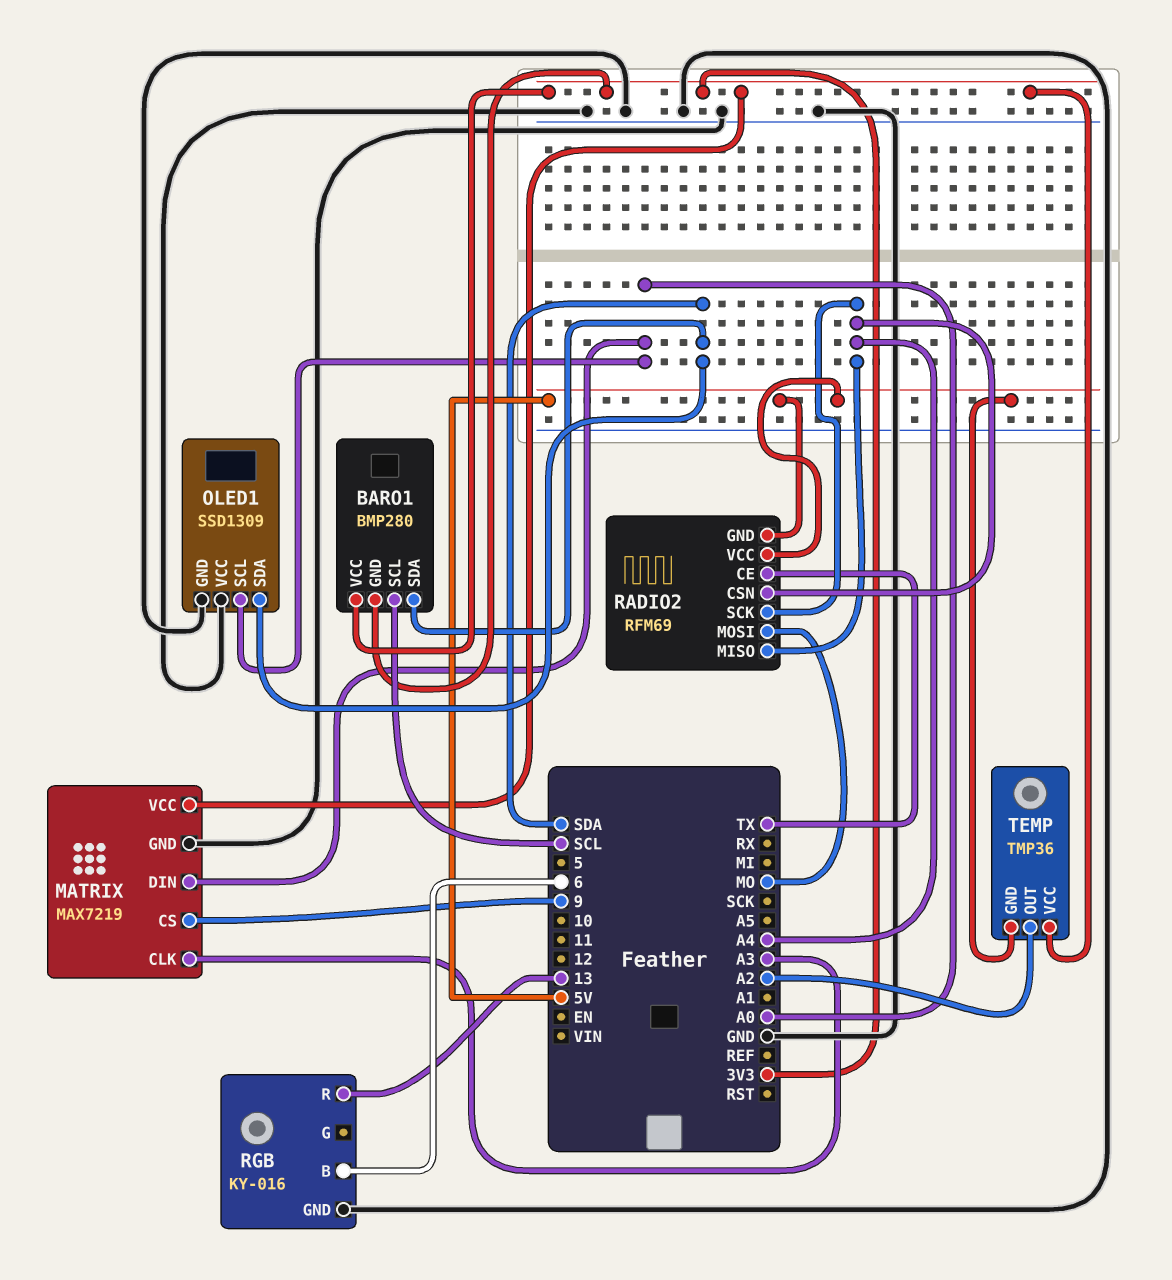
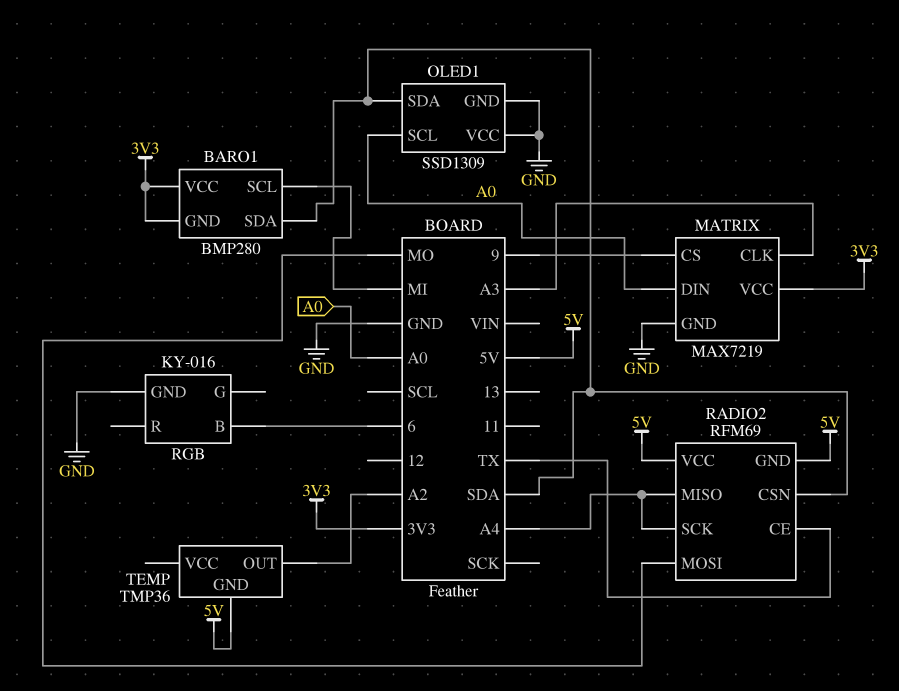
BARO1 pin SCL: SCL -> MI
RADIO2 pin CSN: A4 -> SDA
RGB pin R: 13 -> none
TEMP pin VCC: 3V3 -> none

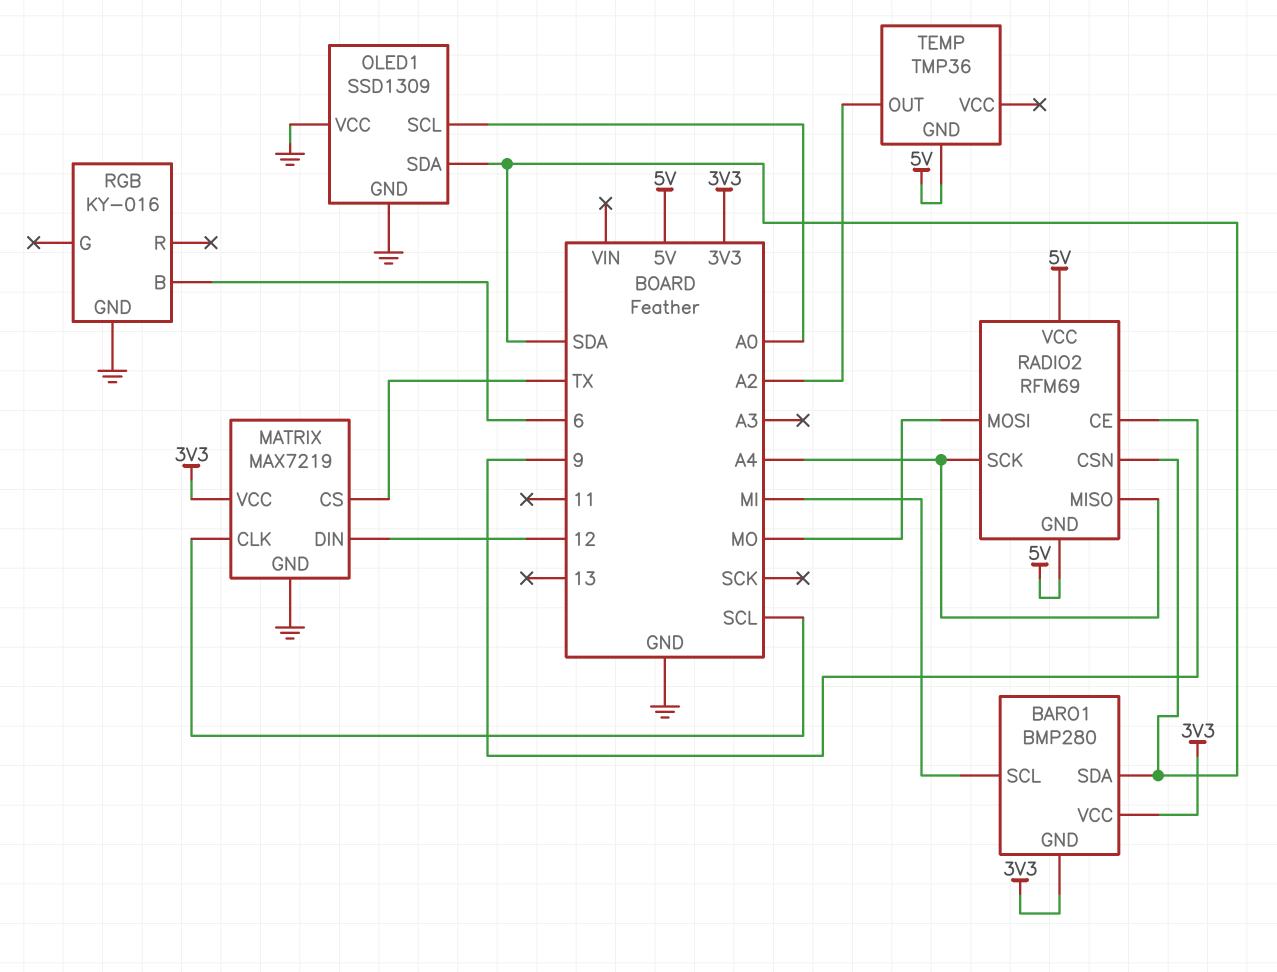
MATRIX pin CLK: A3 -> SCL
MATRIX pin CS: 9 -> TX
MATRIX pin DIN: A0 -> 12
RADIO2 pin CE: TX -> 9

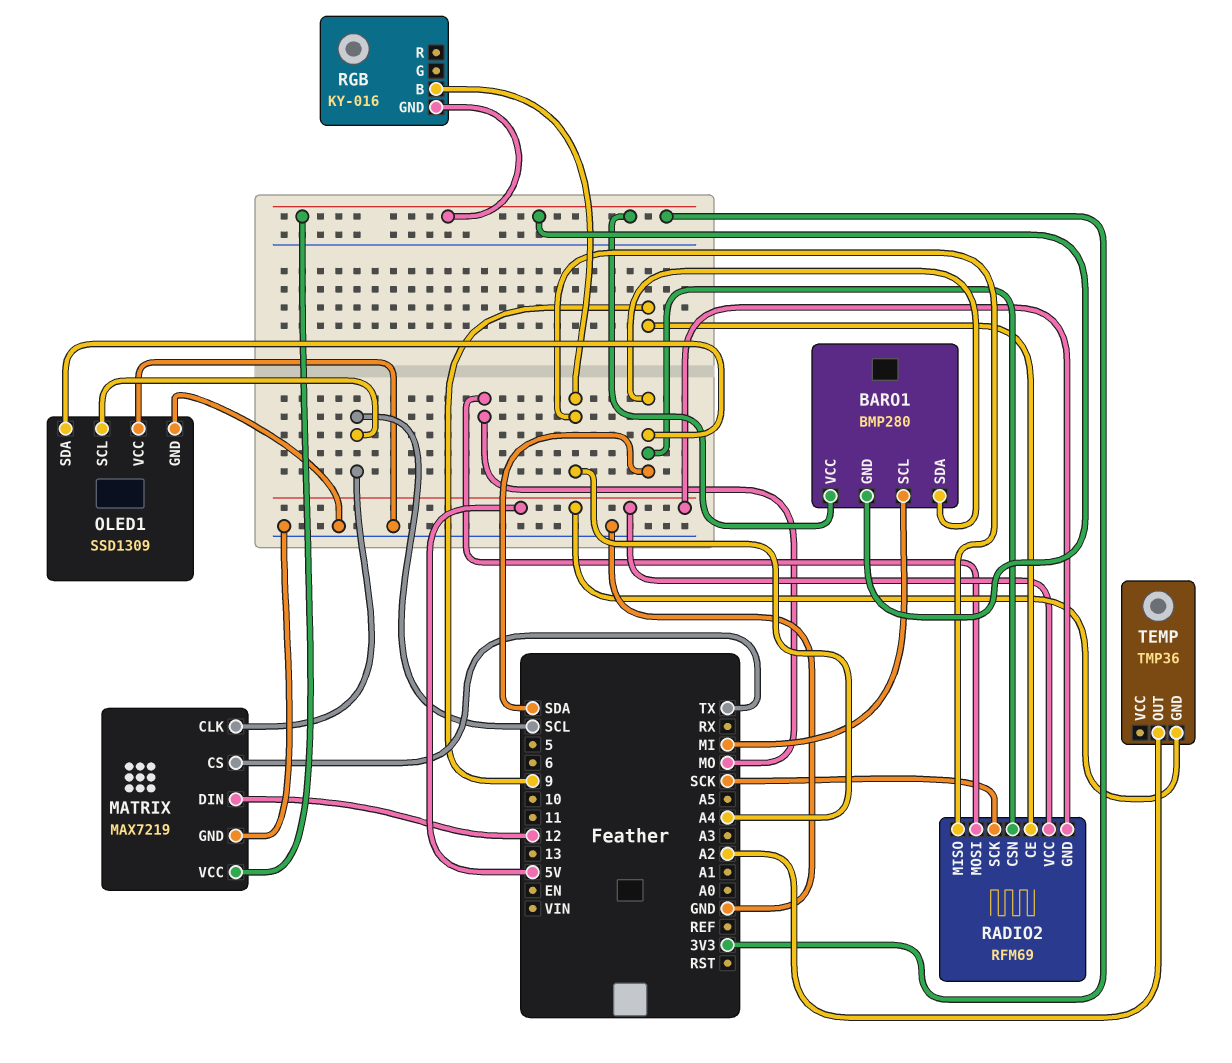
OLED1 pin SCL: A0 -> SCL
RADIO2 pin SCK: A4 -> SCK
RGB pin B: 6 -> A4
RGB pin GND: GND -> 3V3

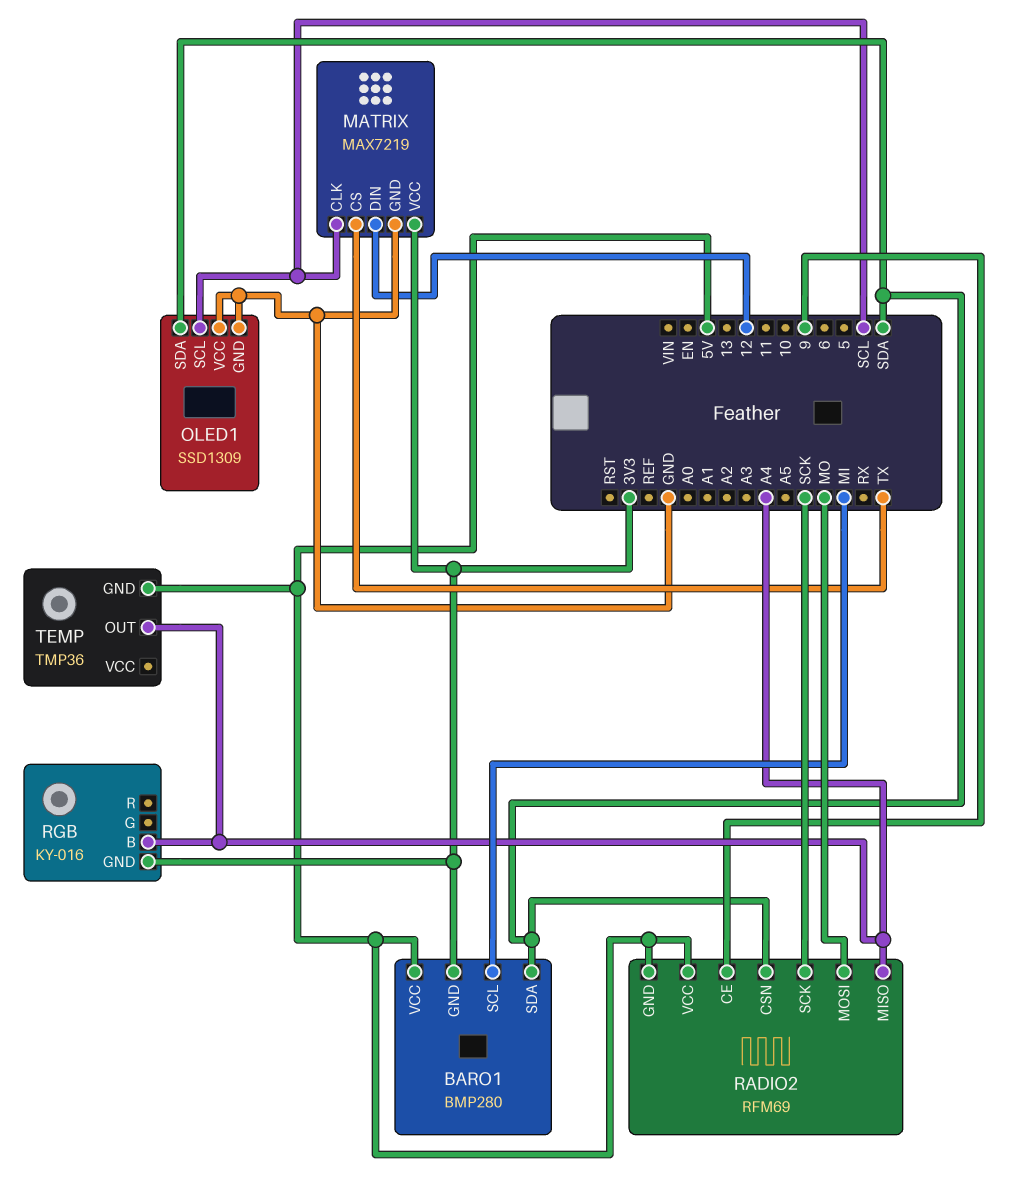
BARO1 pin VCC: 3V3 -> 5V
TEMP pin OUT: A2 -> A4

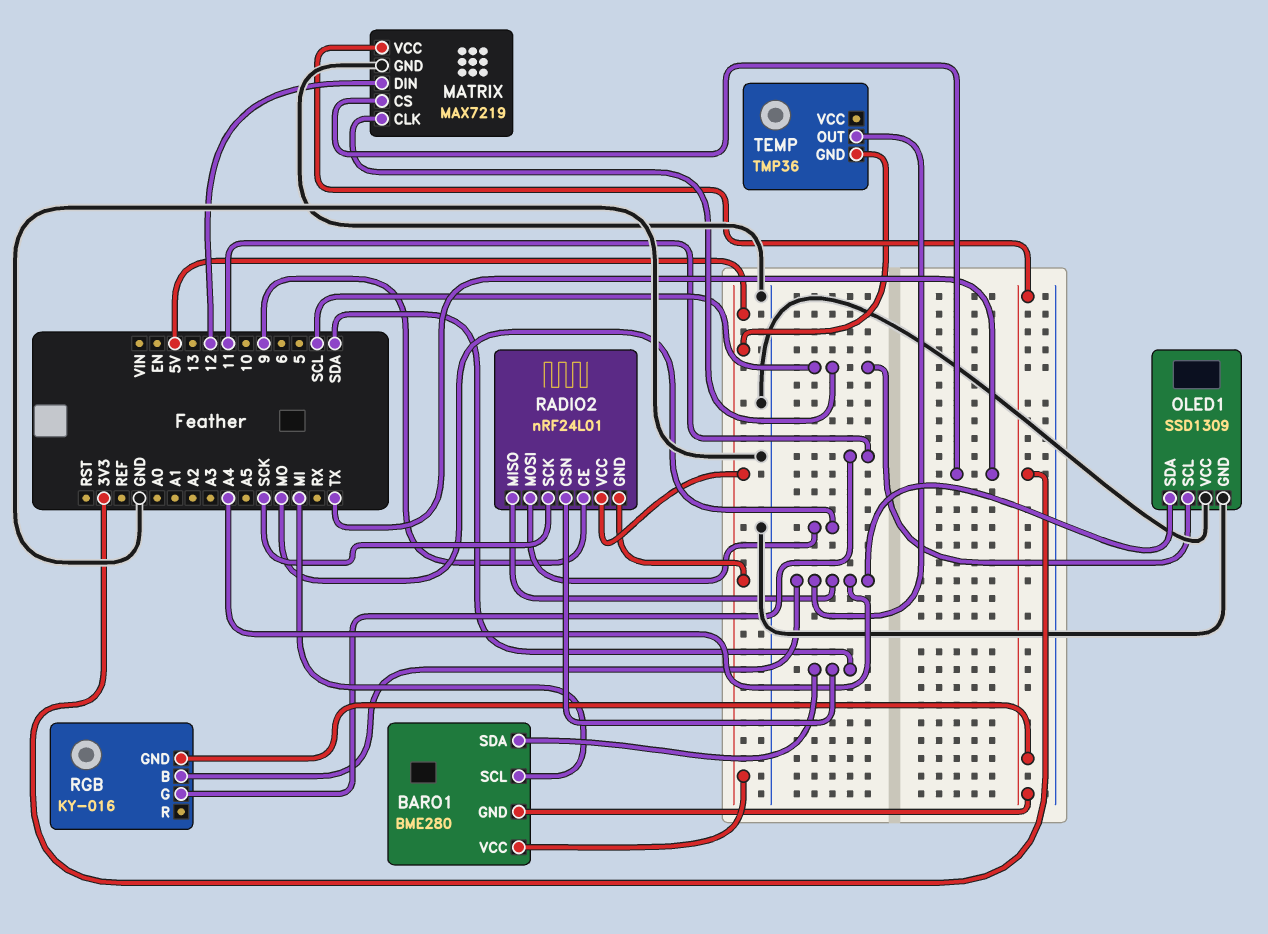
BARO1: BMP280 -> BME280
OLED1 pin SDA: SDA -> A4
RADIO2: RFM69 -> nRF24L01
RGB pin G: none -> 11

